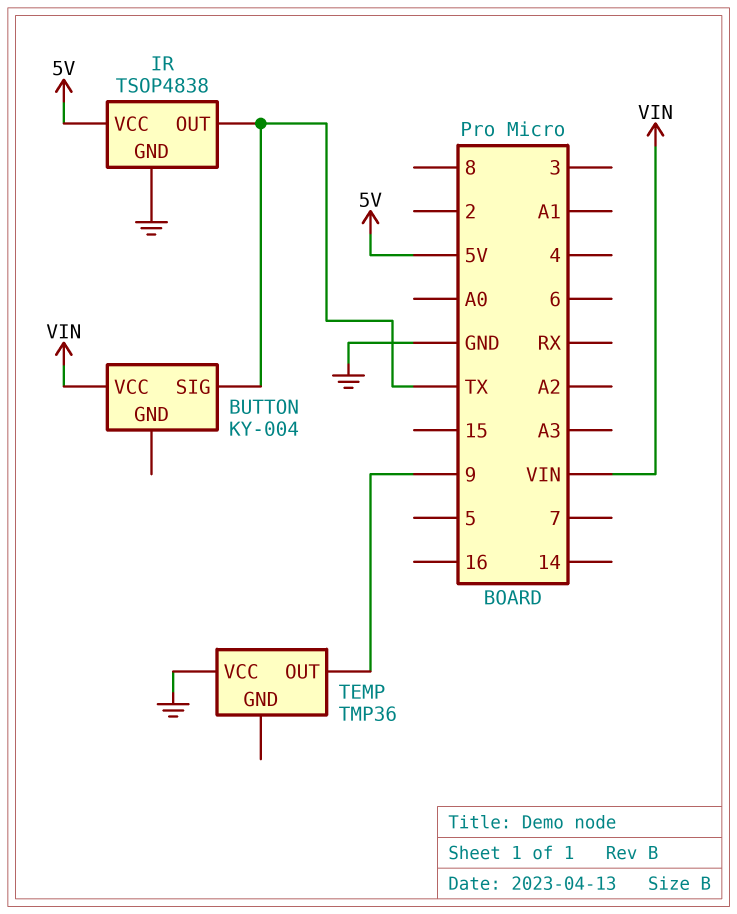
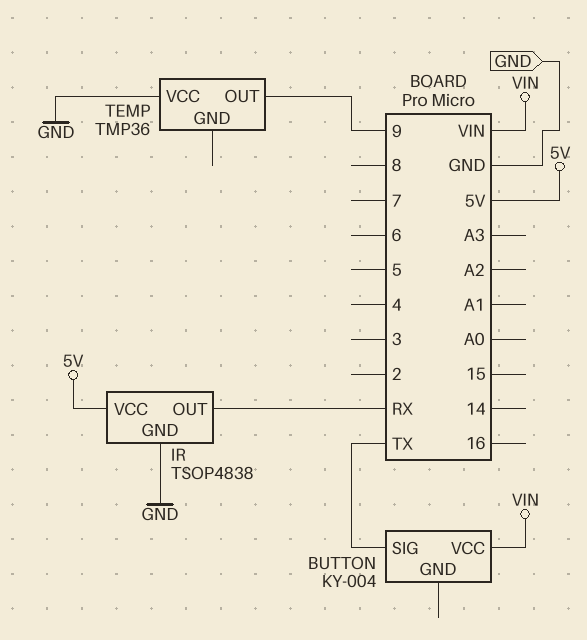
IR pin OUT: TX -> RX

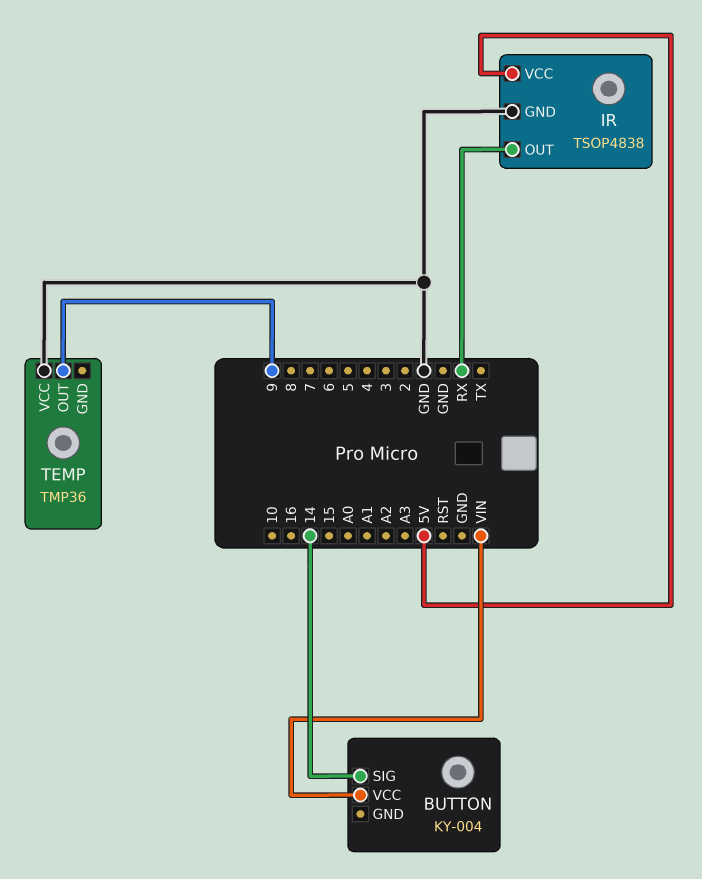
BUTTON pin SIG: TX -> 14

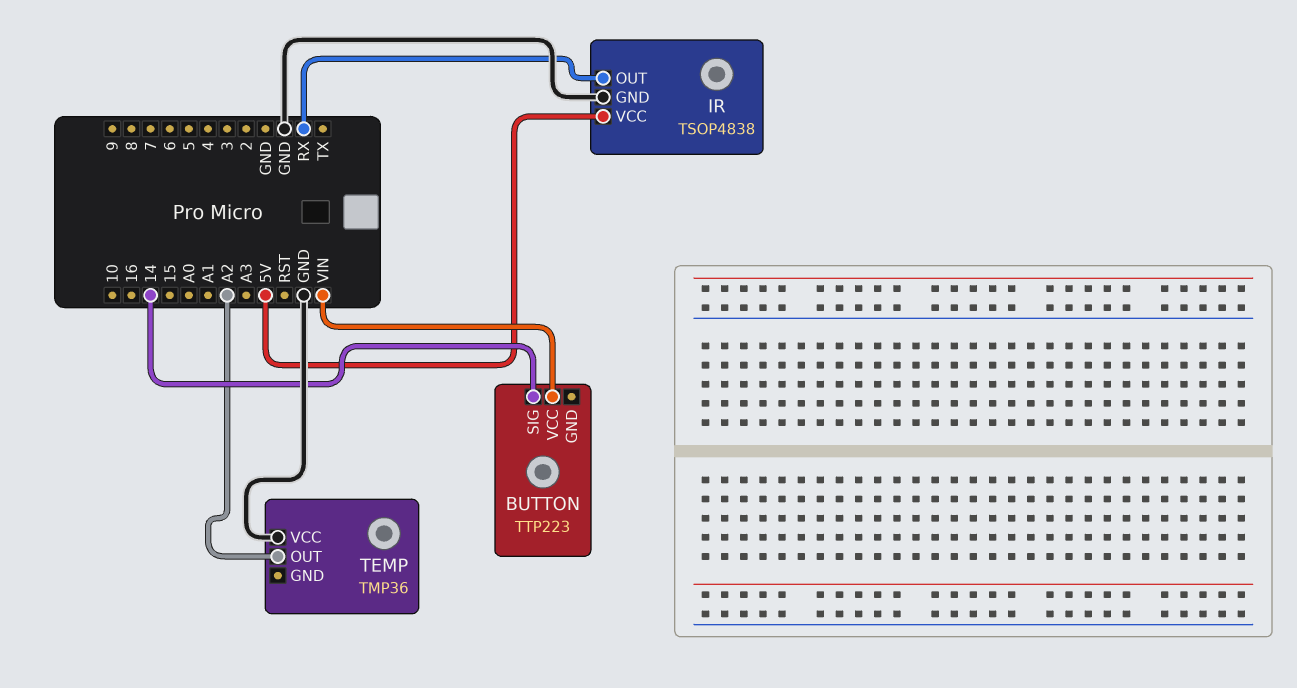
BUTTON: KY-004 -> TTP223
TEMP pin OUT: 9 -> A2

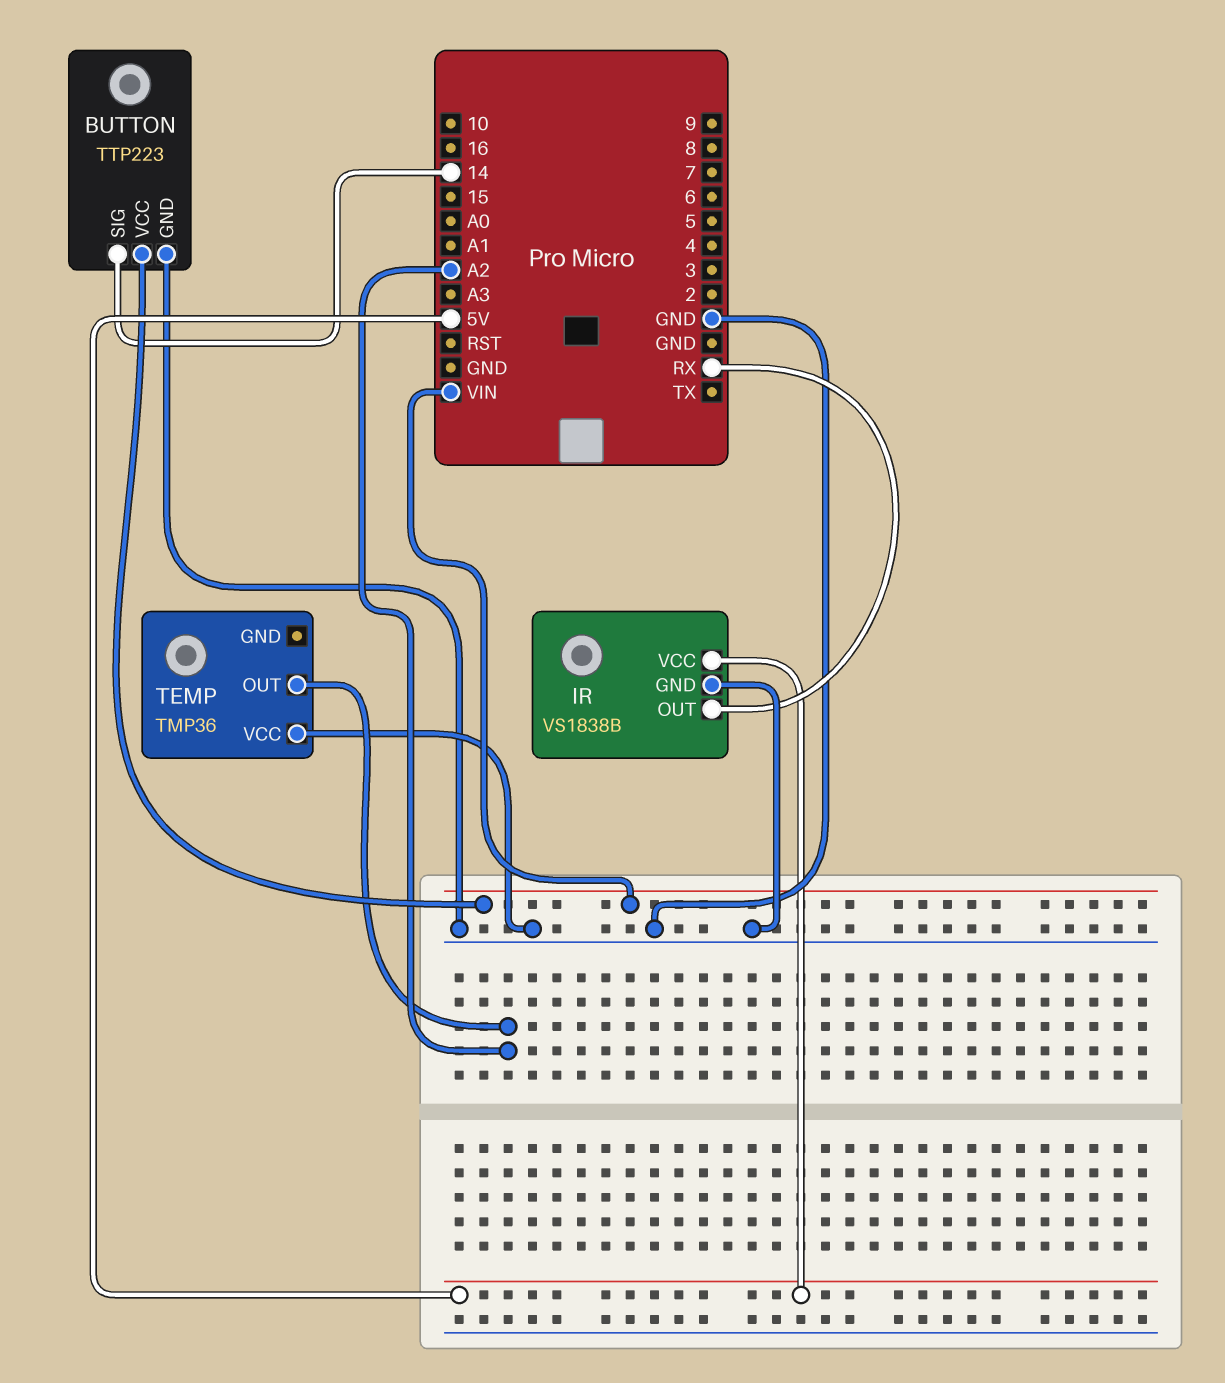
BUTTON pin GND: none -> GND
IR: TSOP4838 -> VS1838B

